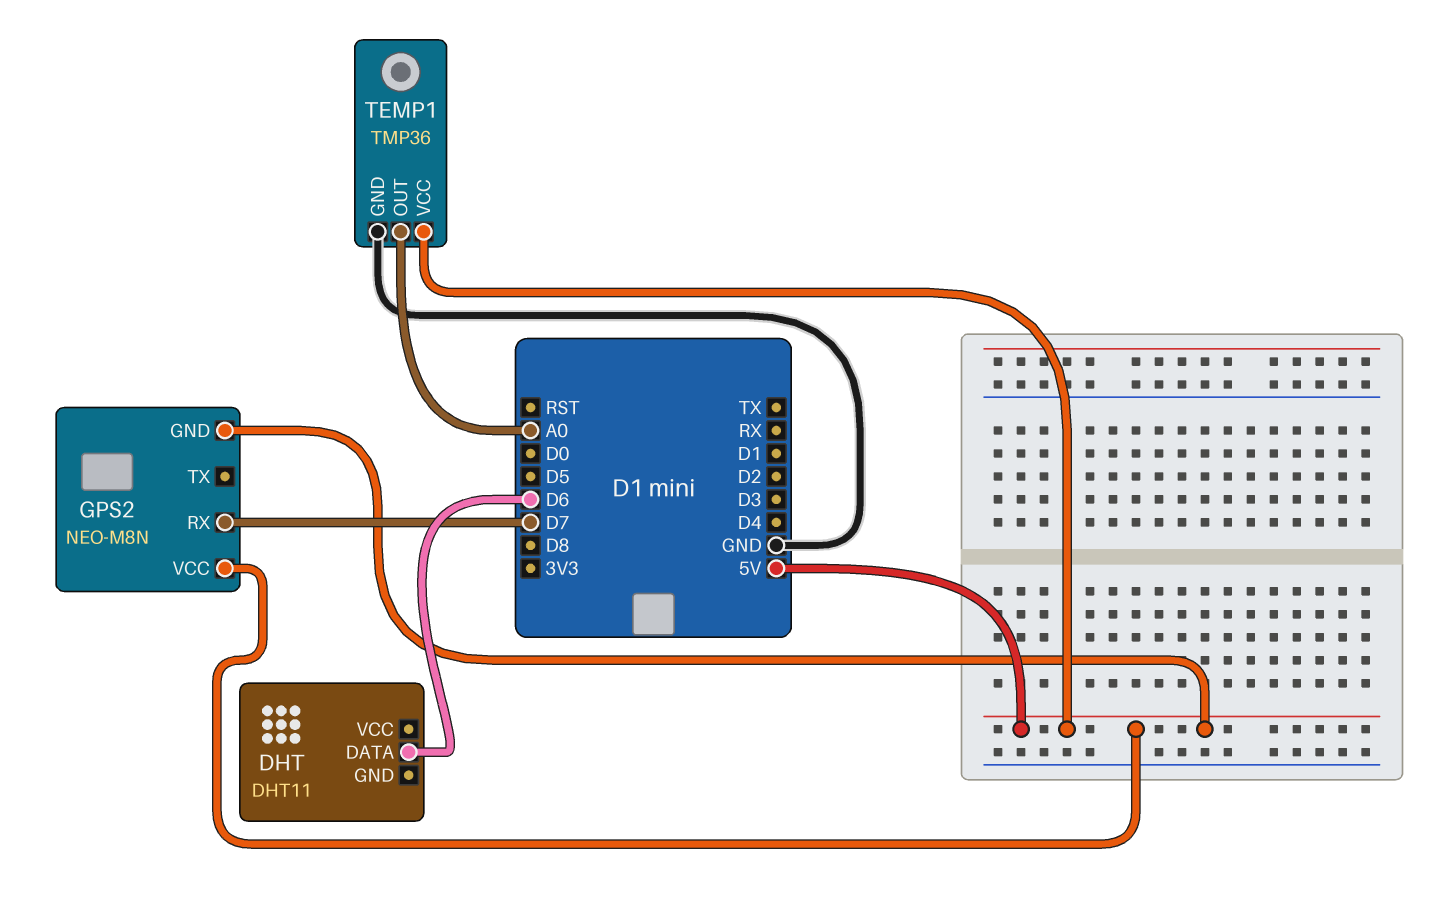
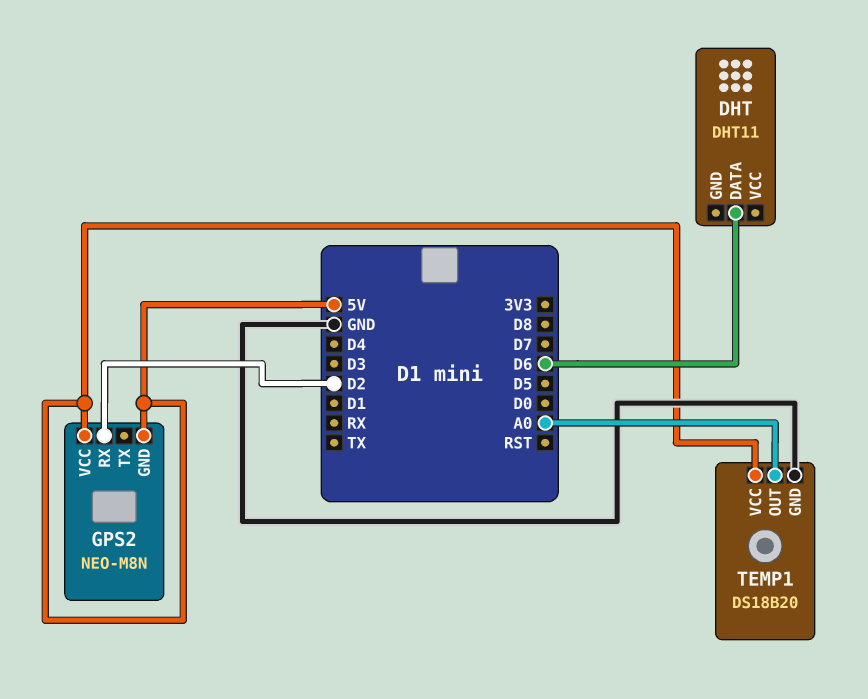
GPS2 pin RX: D7 -> D2
TEMP1: TMP36 -> DS18B20

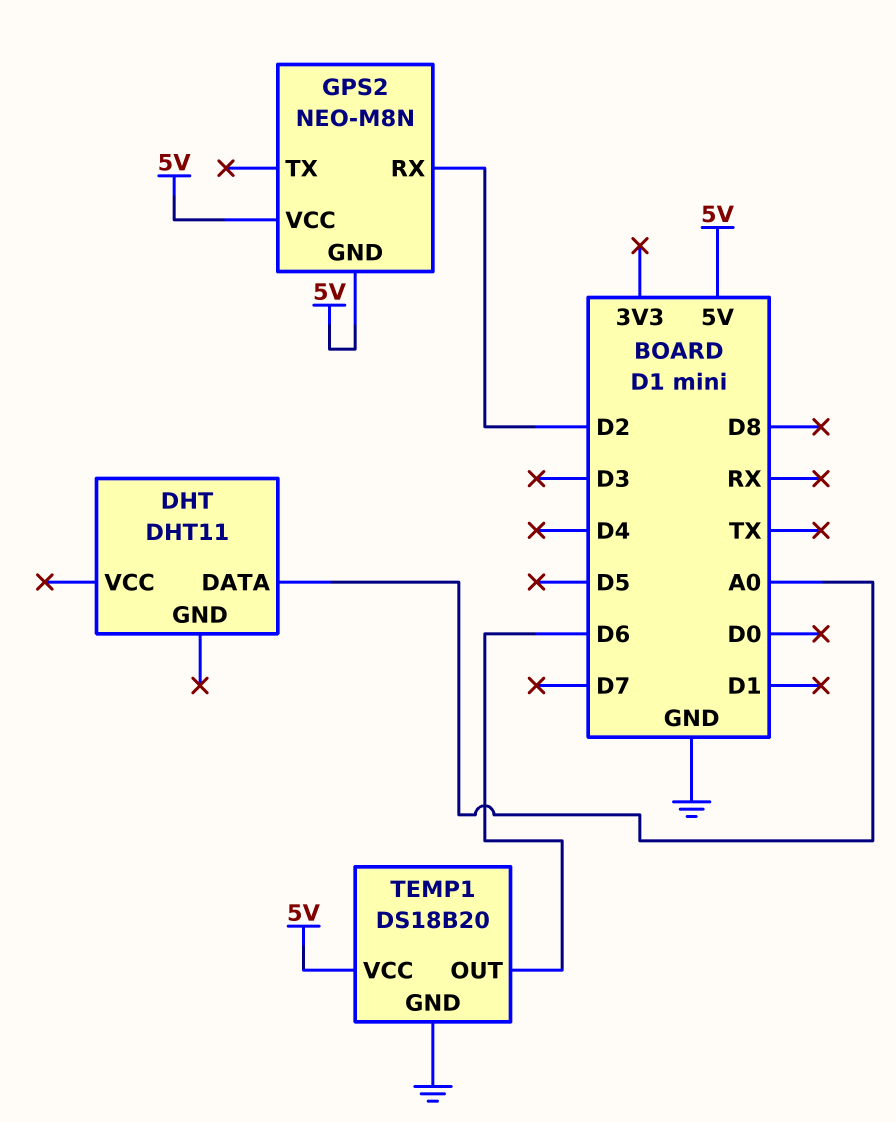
DHT pin DATA: D6 -> A0
TEMP1 pin OUT: A0 -> D6

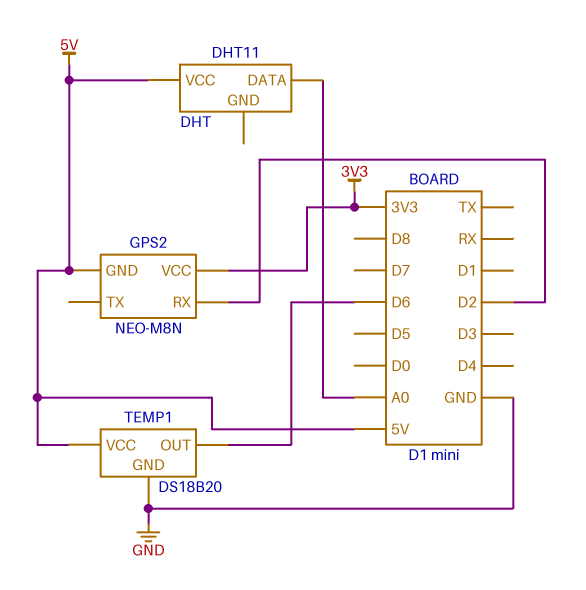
DHT pin VCC: none -> 5V
GPS2 pin VCC: 5V -> 3V3

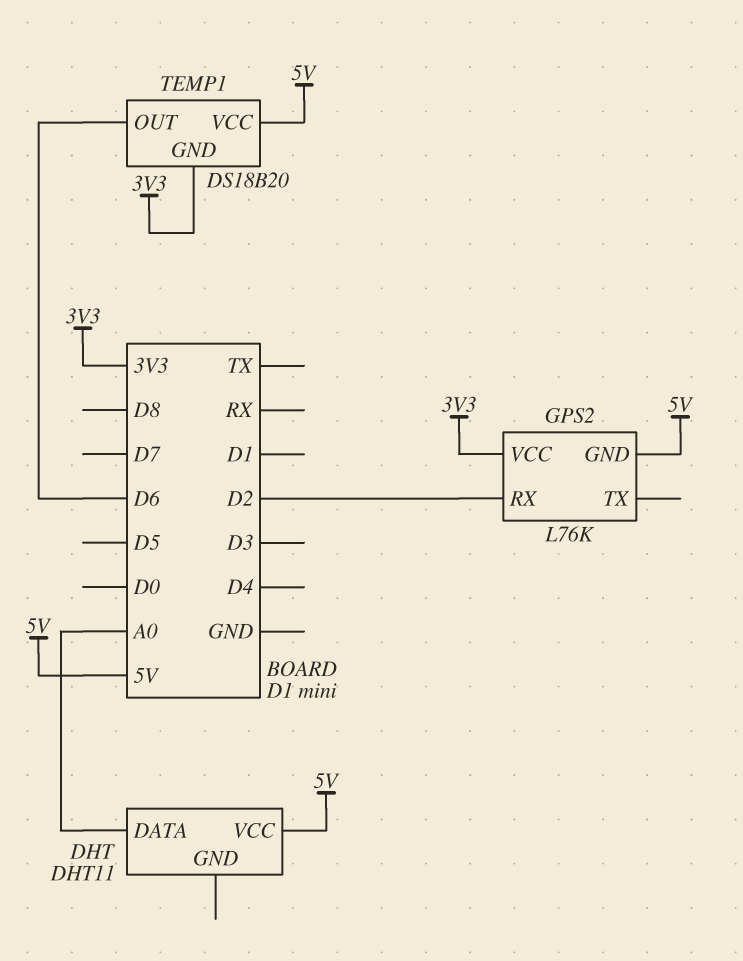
GPS2: NEO-M8N -> L76K
TEMP1 pin GND: GND -> 3V3

